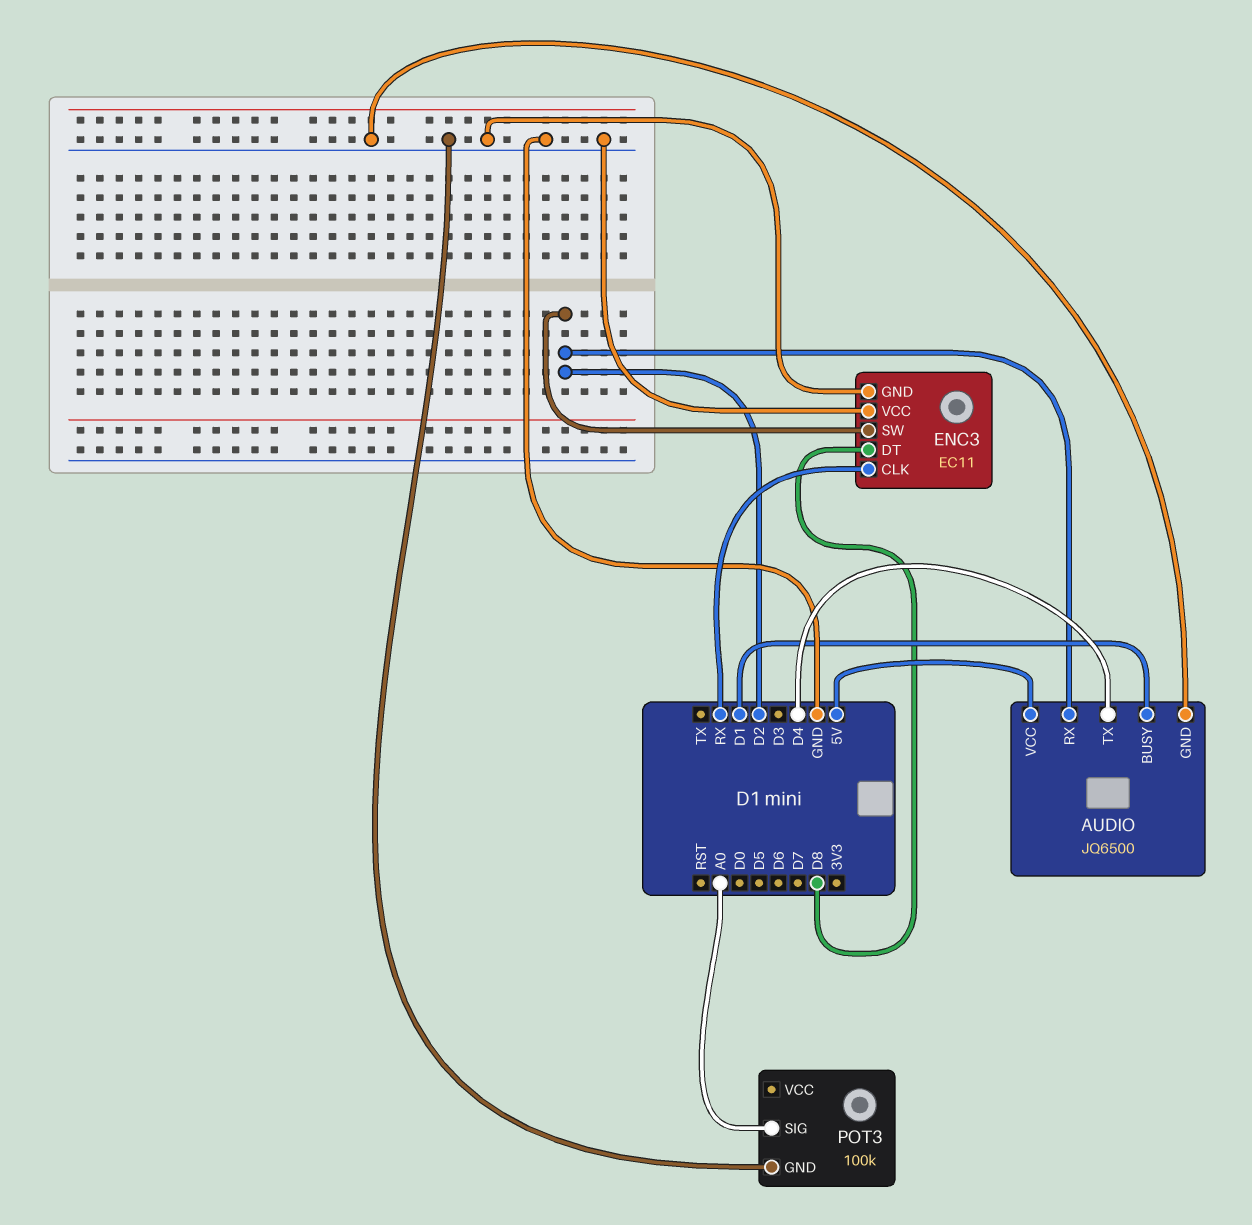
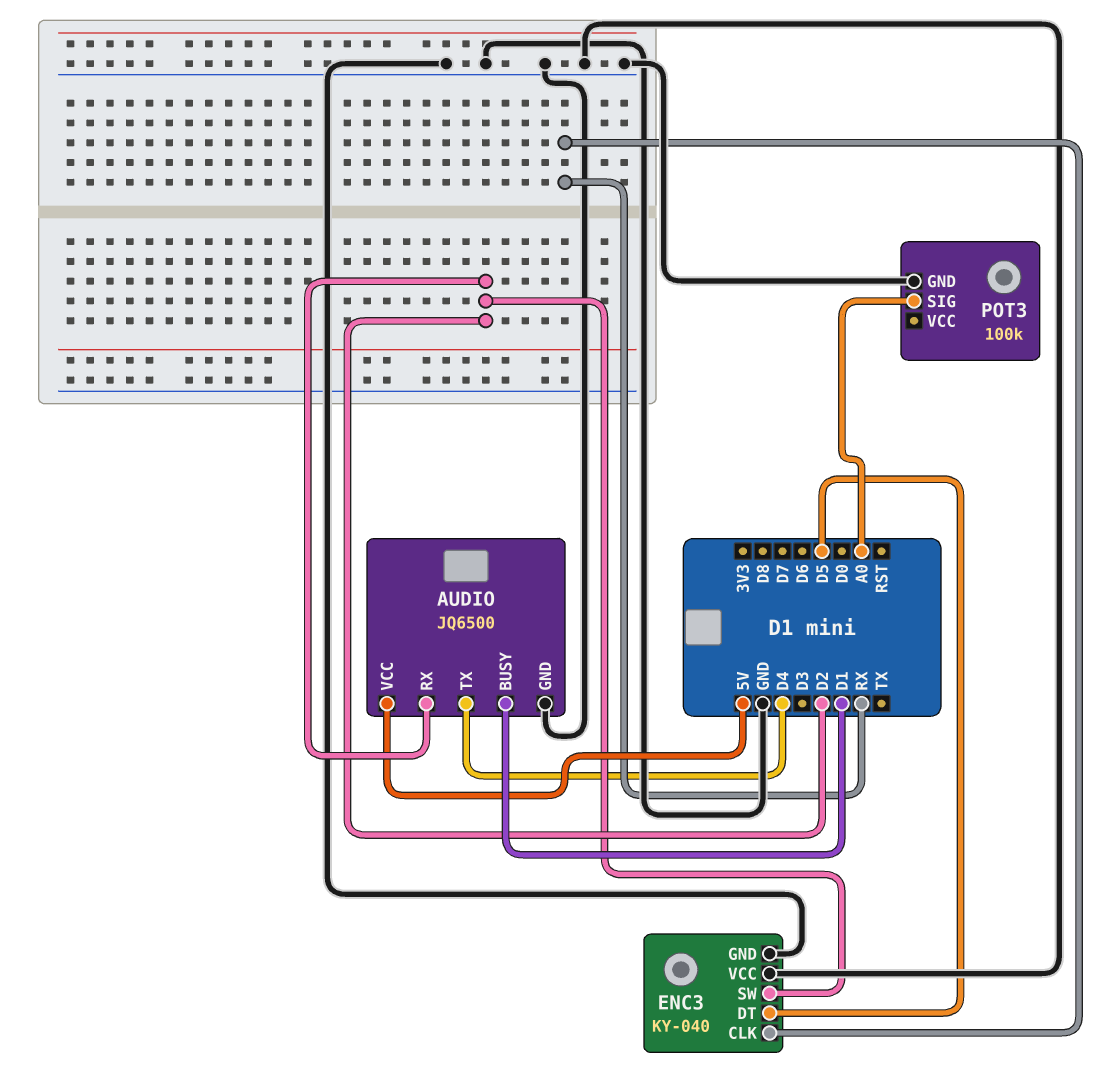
ENC3: EC11 -> KY-040
ENC3 pin DT: D8 -> D5

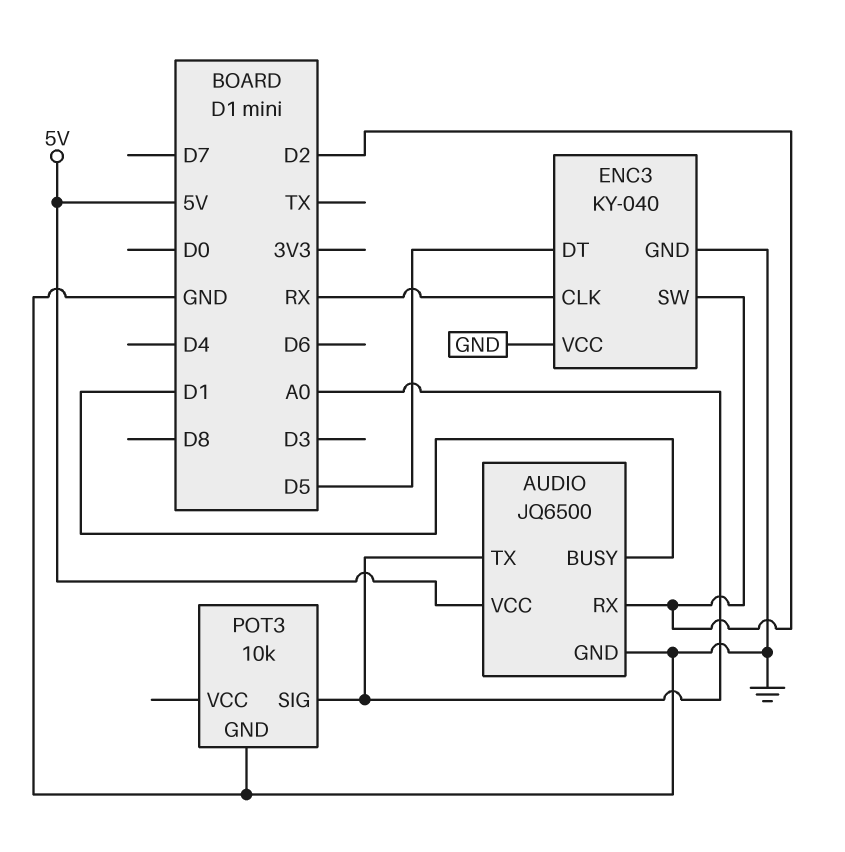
AUDIO pin TX: D4 -> A0
POT3: 100k -> 10k

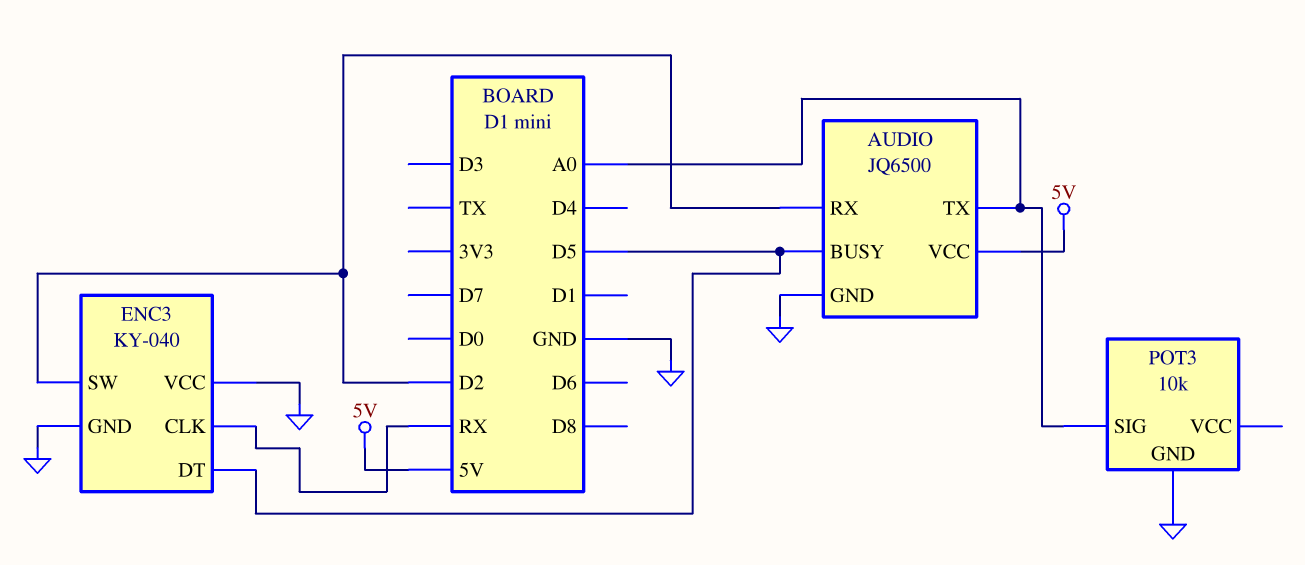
AUDIO pin BUSY: D1 -> D5

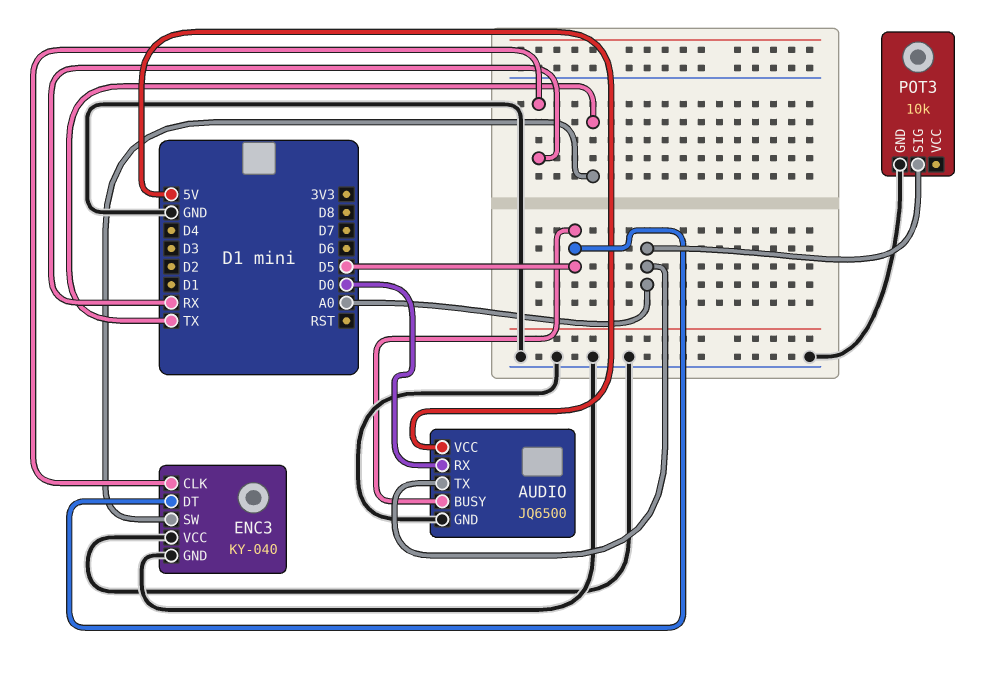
AUDIO pin RX: D2 -> D0
ENC3 pin SW: D2 -> TX

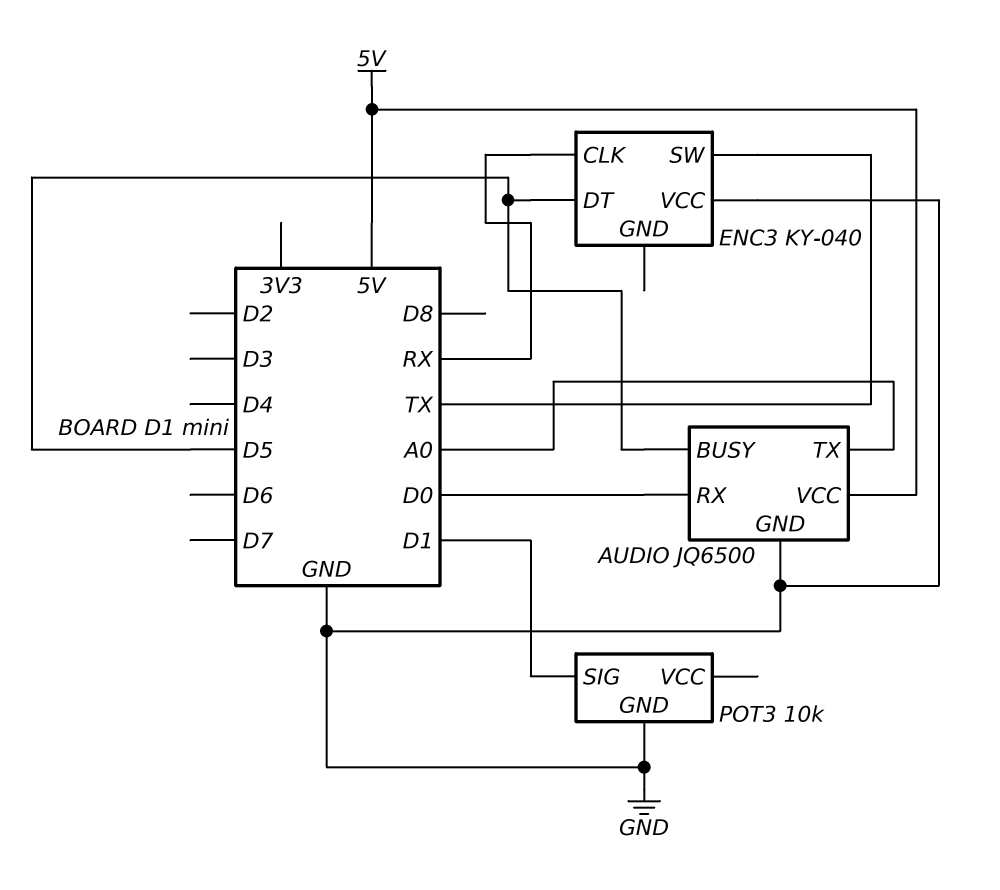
ENC3 pin GND: GND -> none
POT3 pin SIG: A0 -> D1

